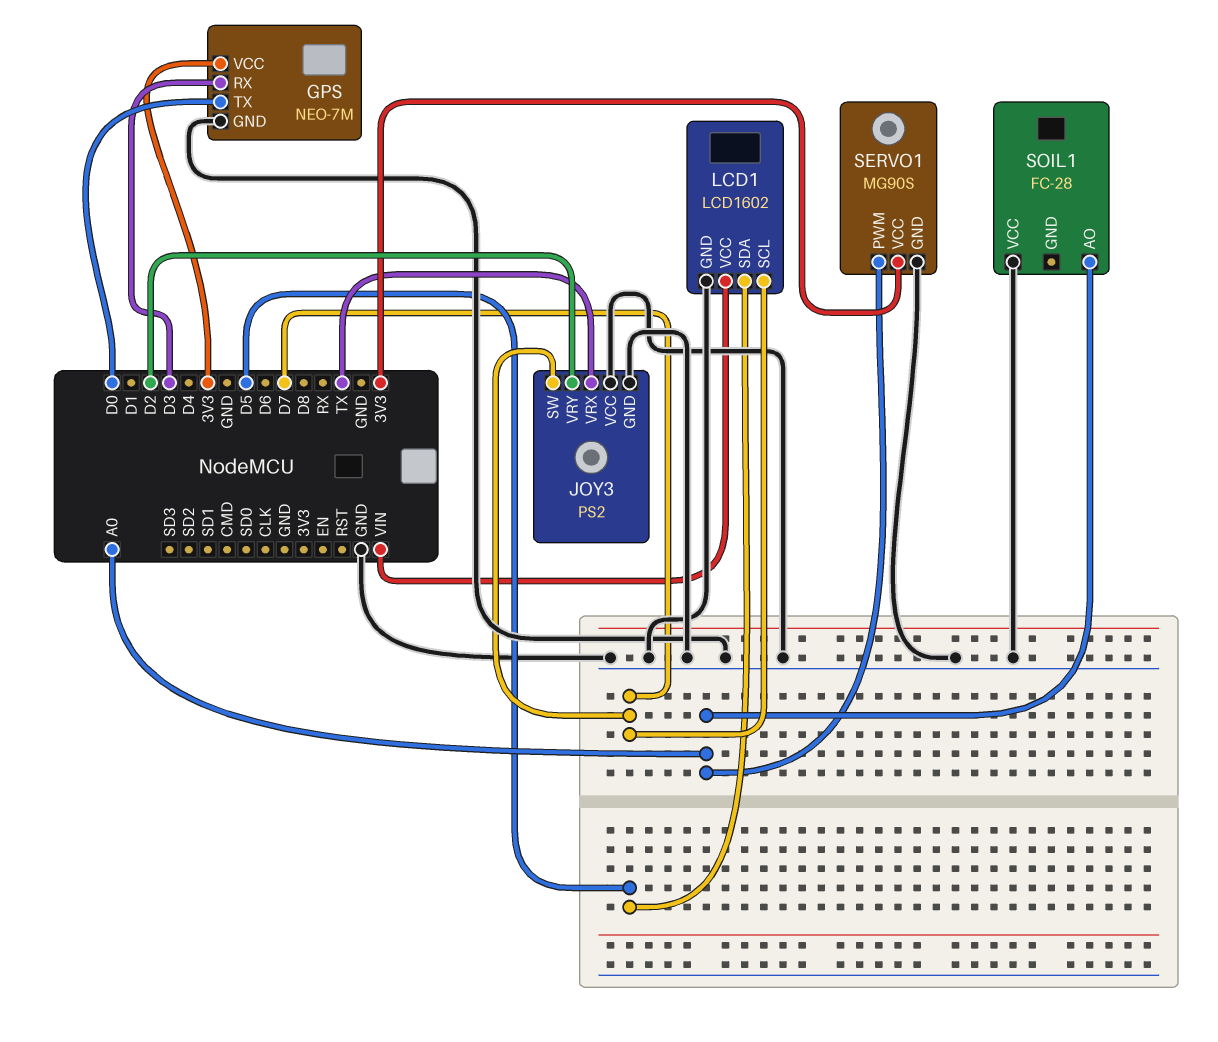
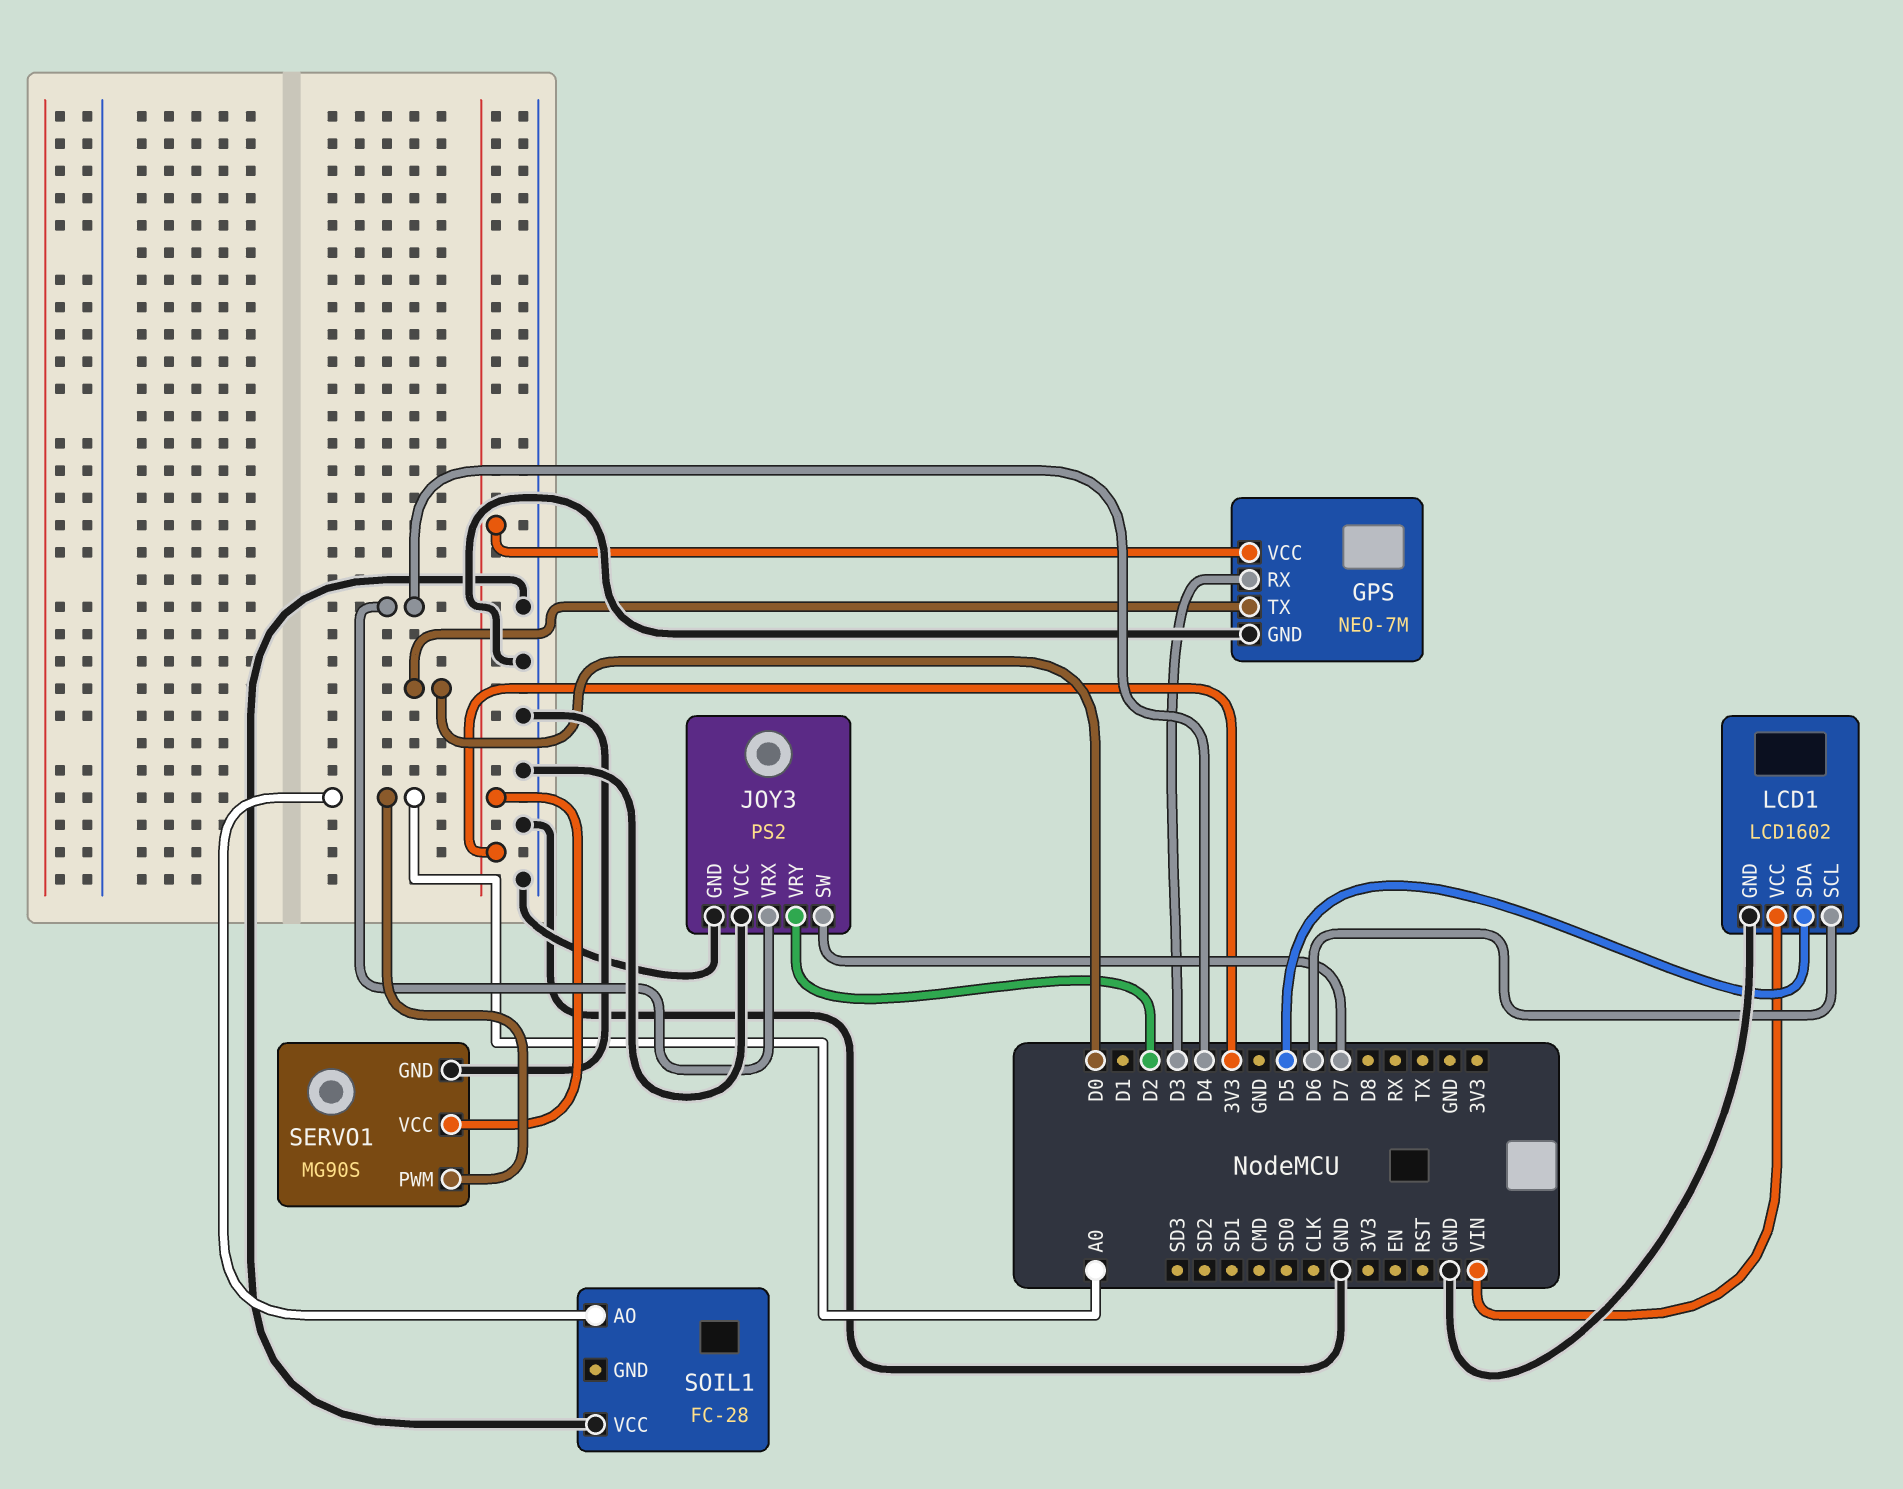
JOY3 pin VRX: TX -> D4
LCD1 pin SCL: D7 -> D6

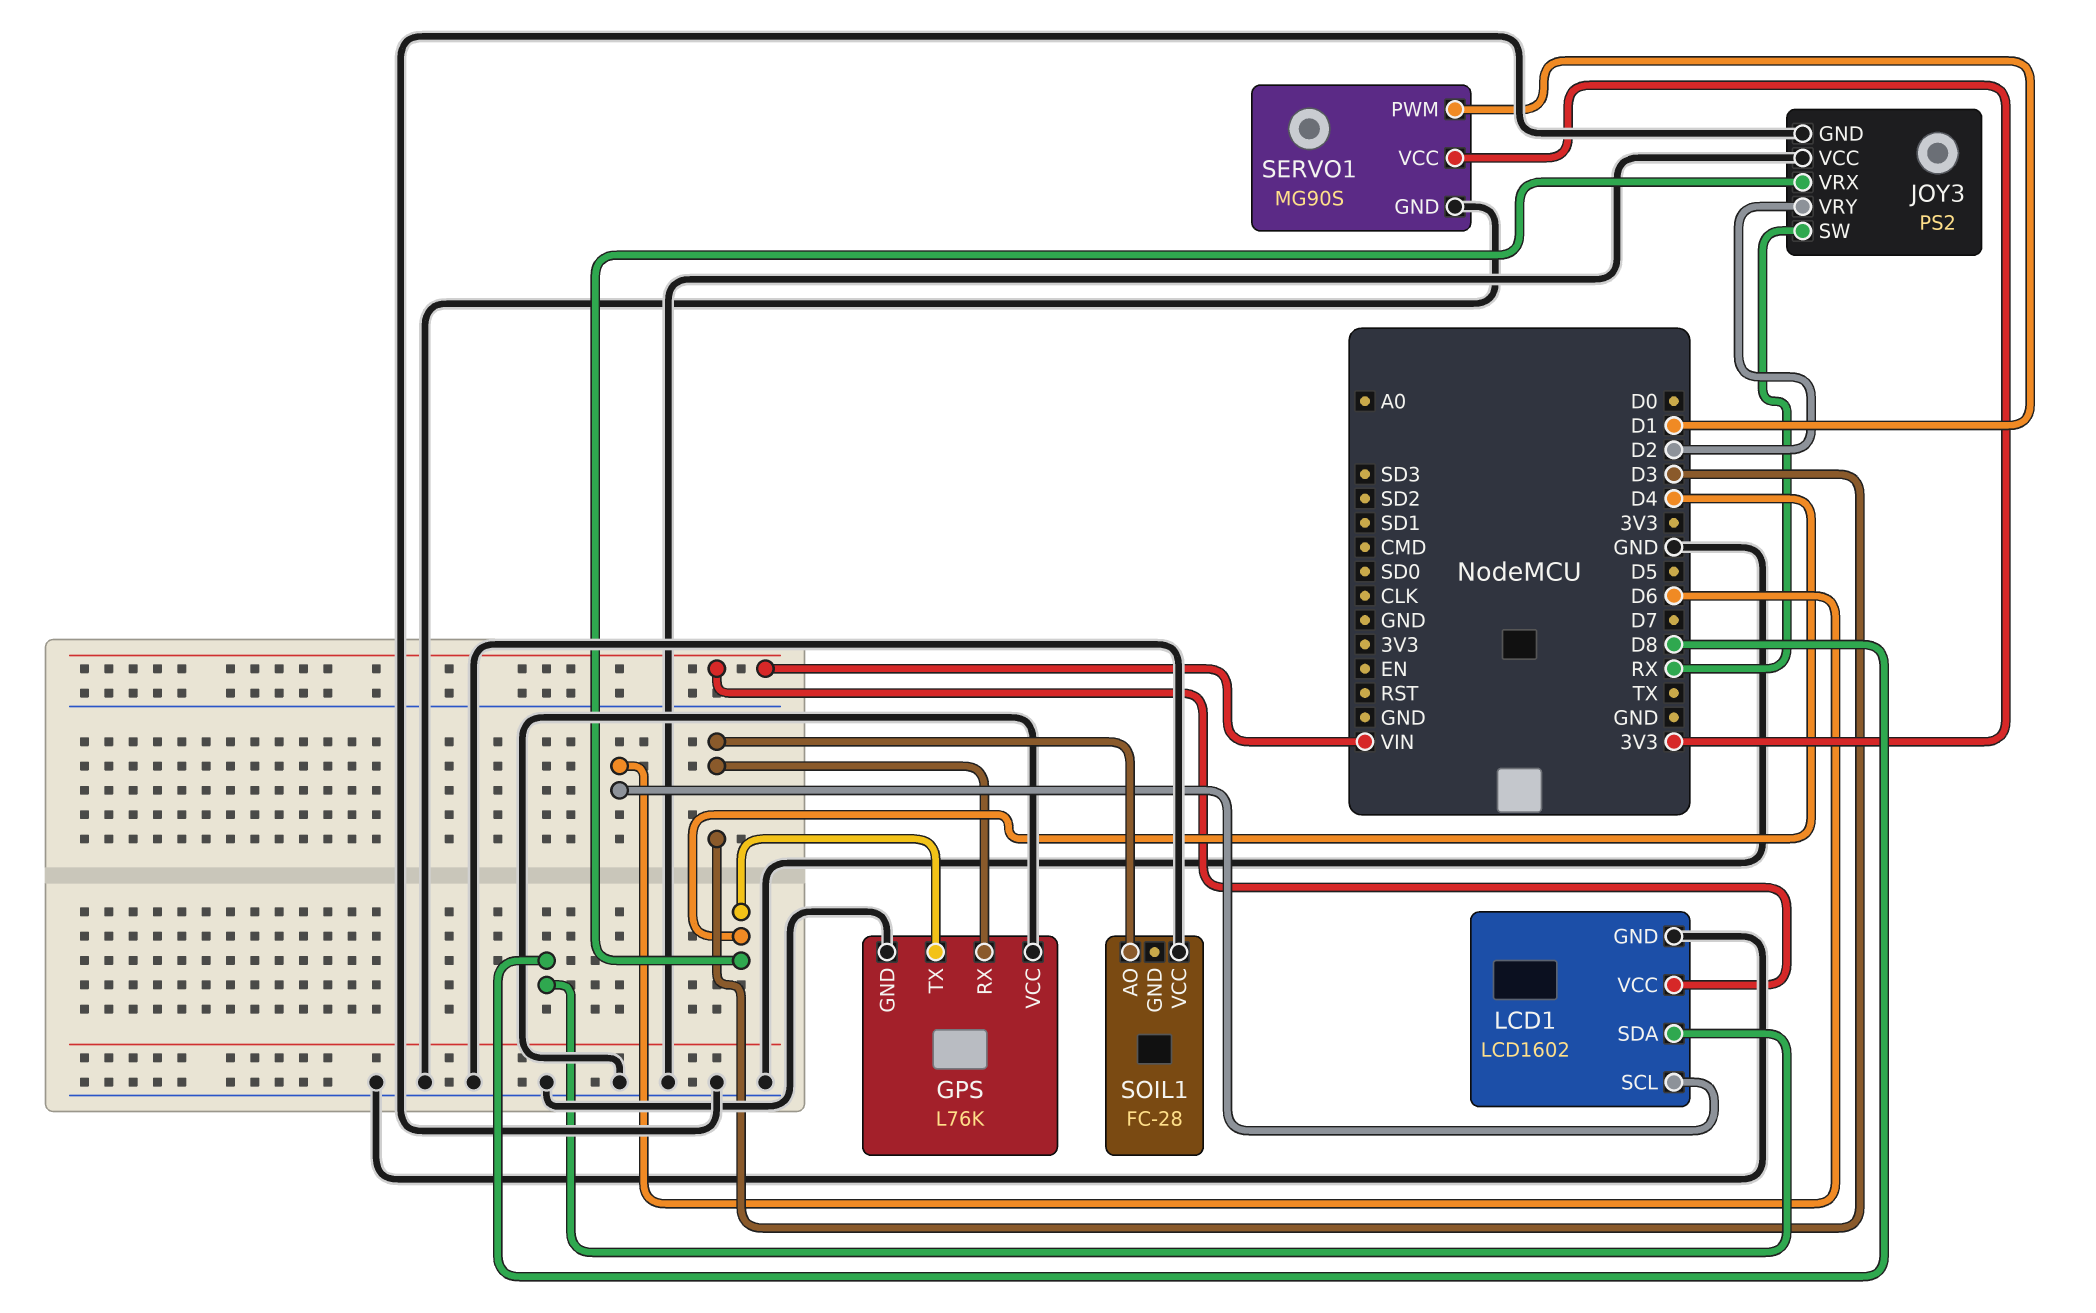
GPS: NEO-7M -> L76K
GPS pin TX: D0 -> D4
GPS pin VCC: 3V3 -> GND
JOY3 pin SW: D7 -> RX
LCD1 pin SDA: D5 -> D8
SERVO1 pin PWM: A0 -> D1
SOIL1 pin AO: A0 -> D3

